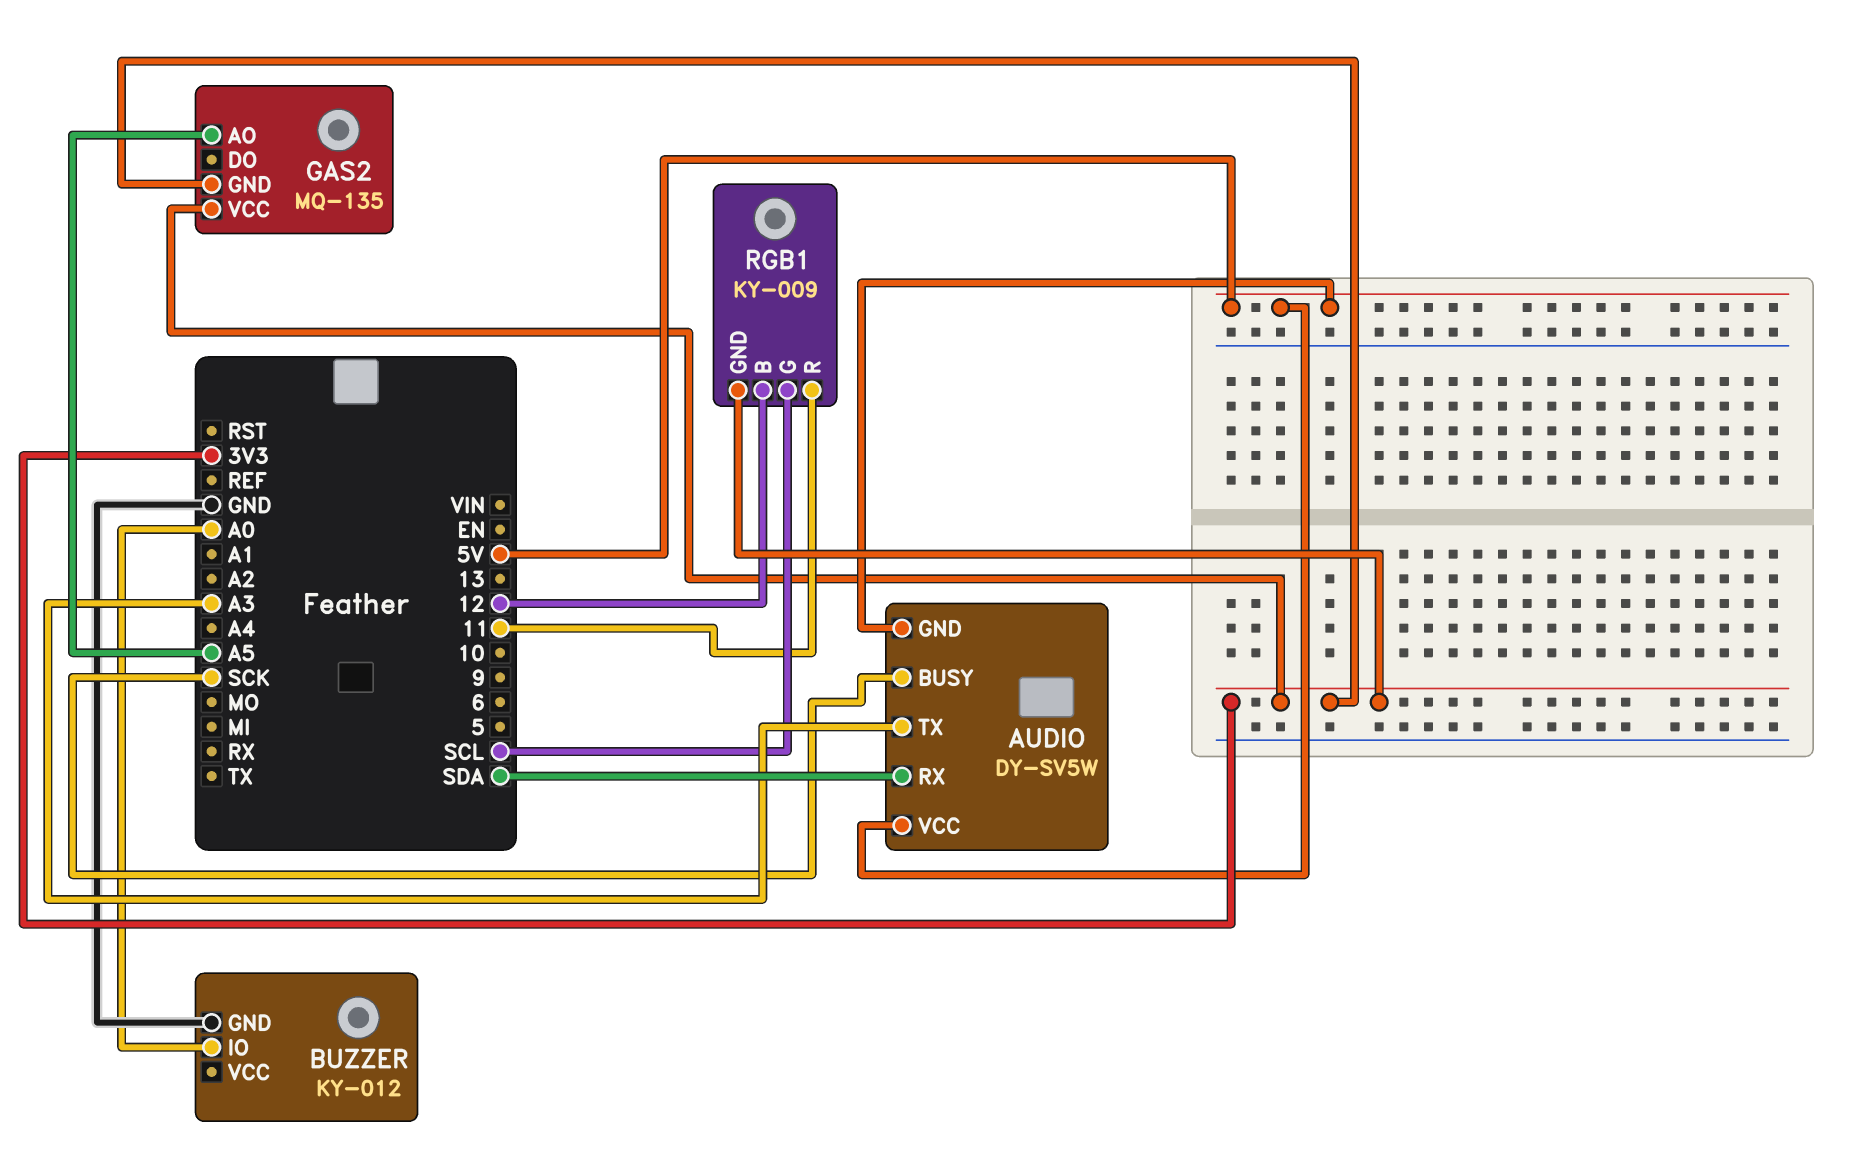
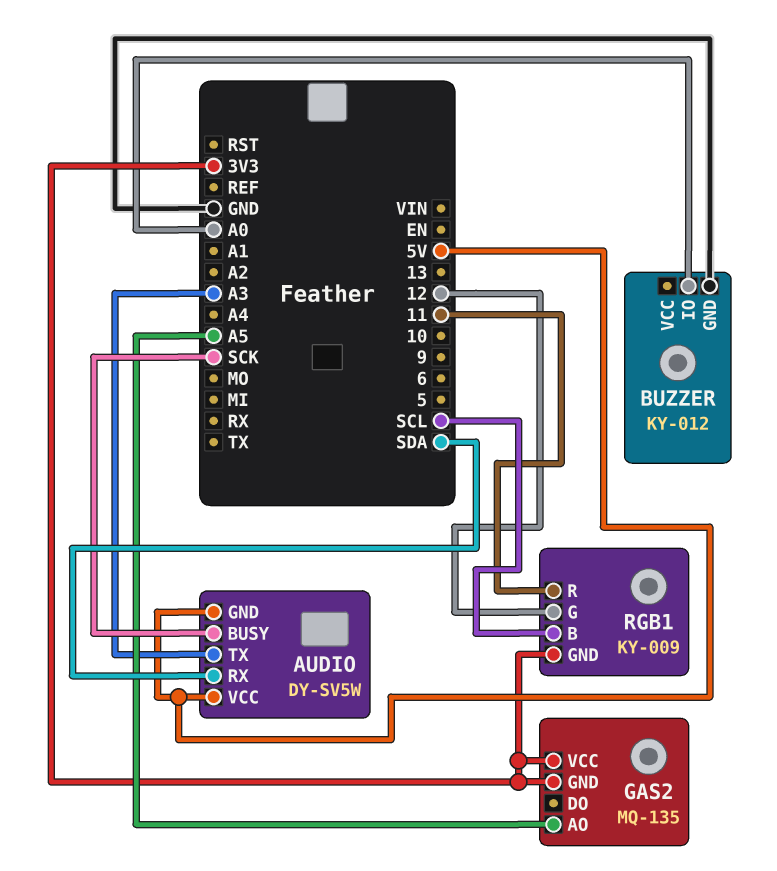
RGB1 pin B: 12 -> SCL
RGB1 pin G: SCL -> 12

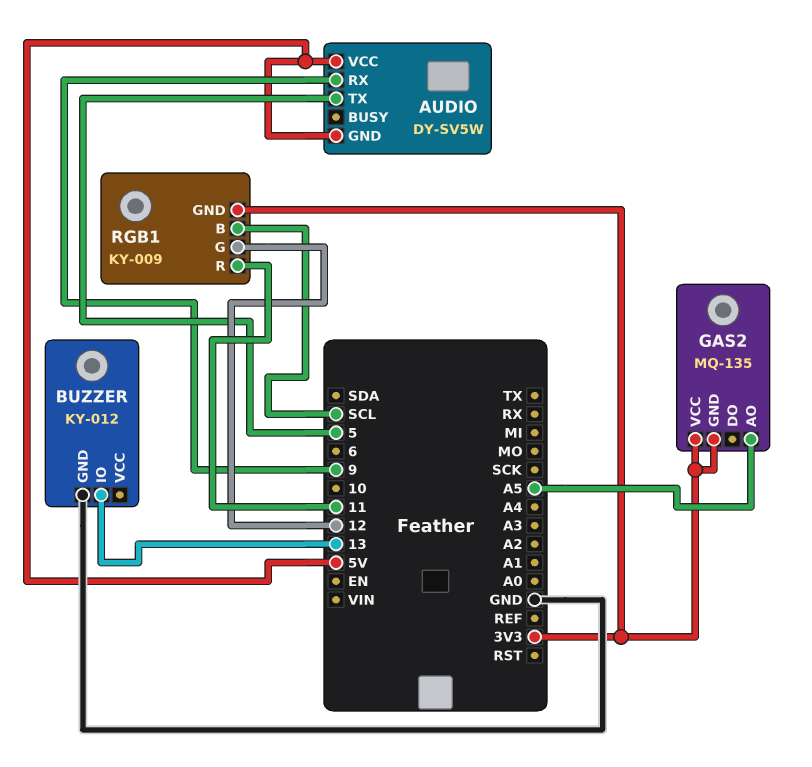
AUDIO pin BUSY: SCK -> none
AUDIO pin RX: SDA -> 9
AUDIO pin TX: A3 -> 5
BUZZER pin IO: A0 -> 13

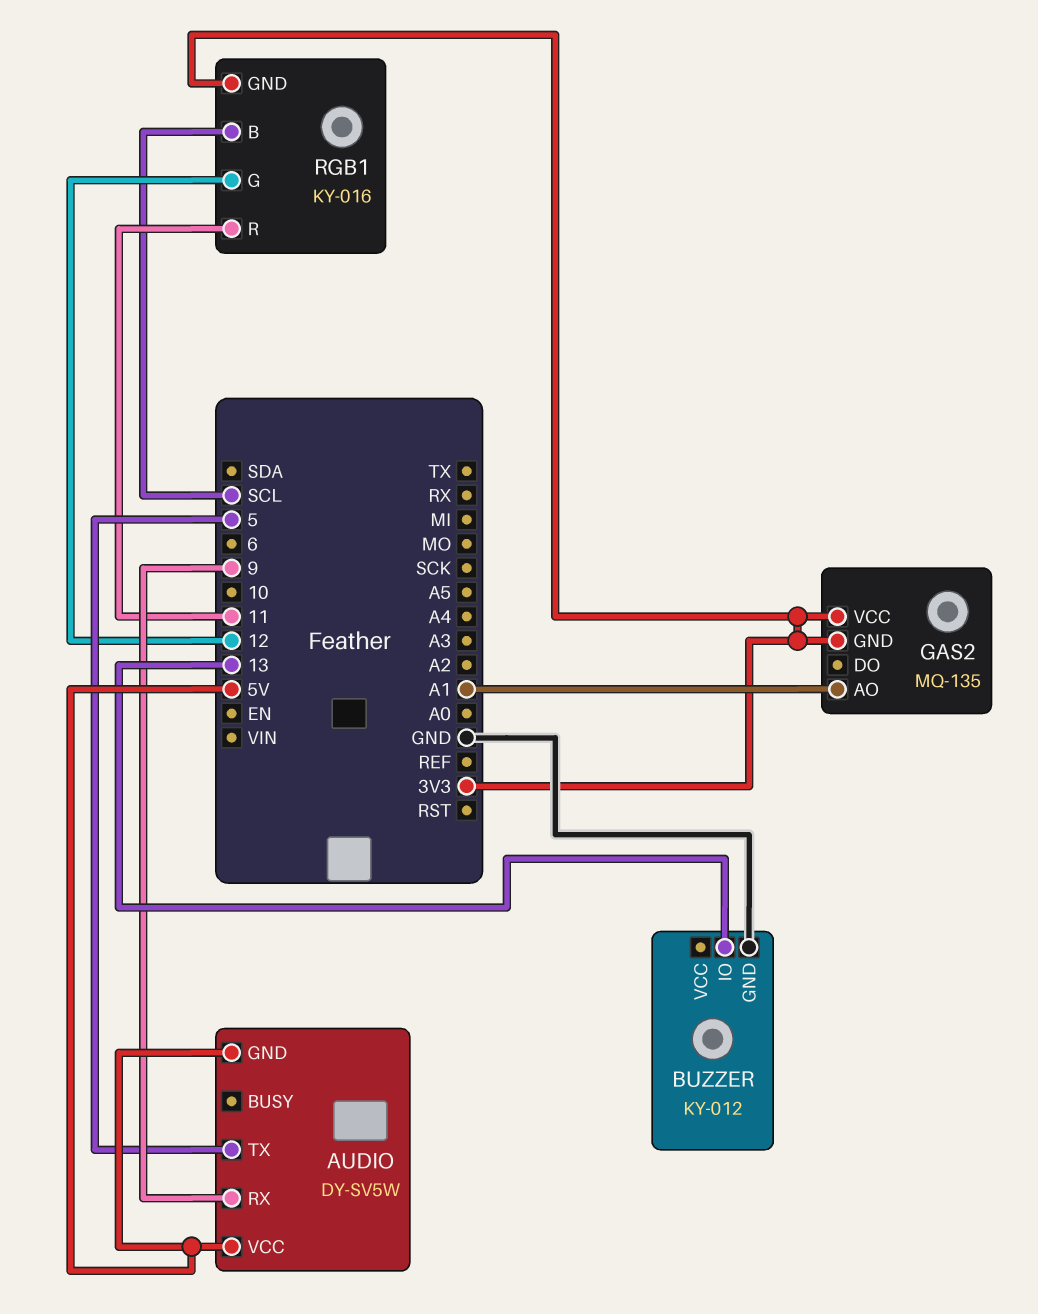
GAS2 pin AO: A5 -> A1
RGB1: KY-009 -> KY-016

